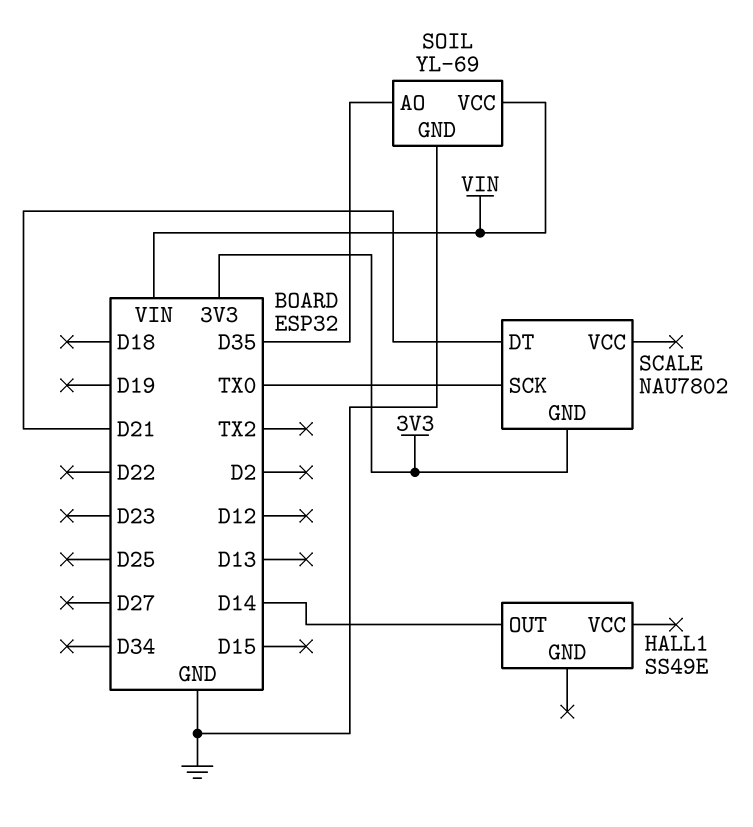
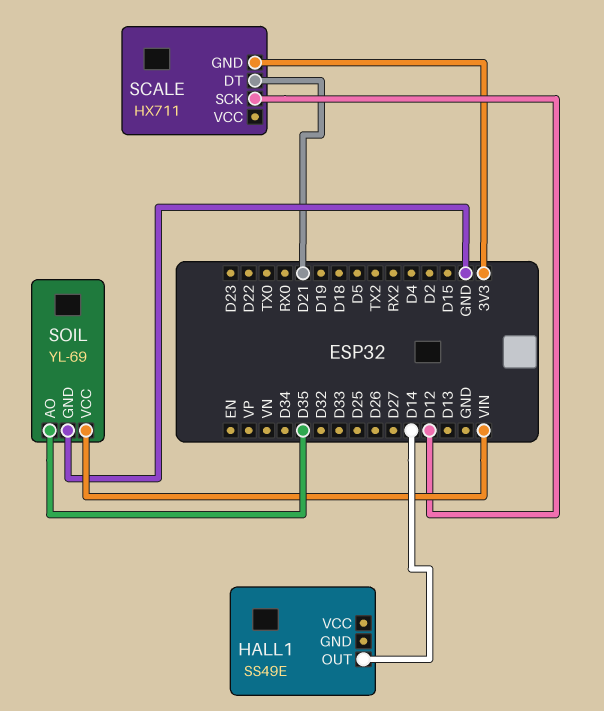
SCALE: NAU7802 -> HX711
SCALE pin SCK: TX0 -> D12

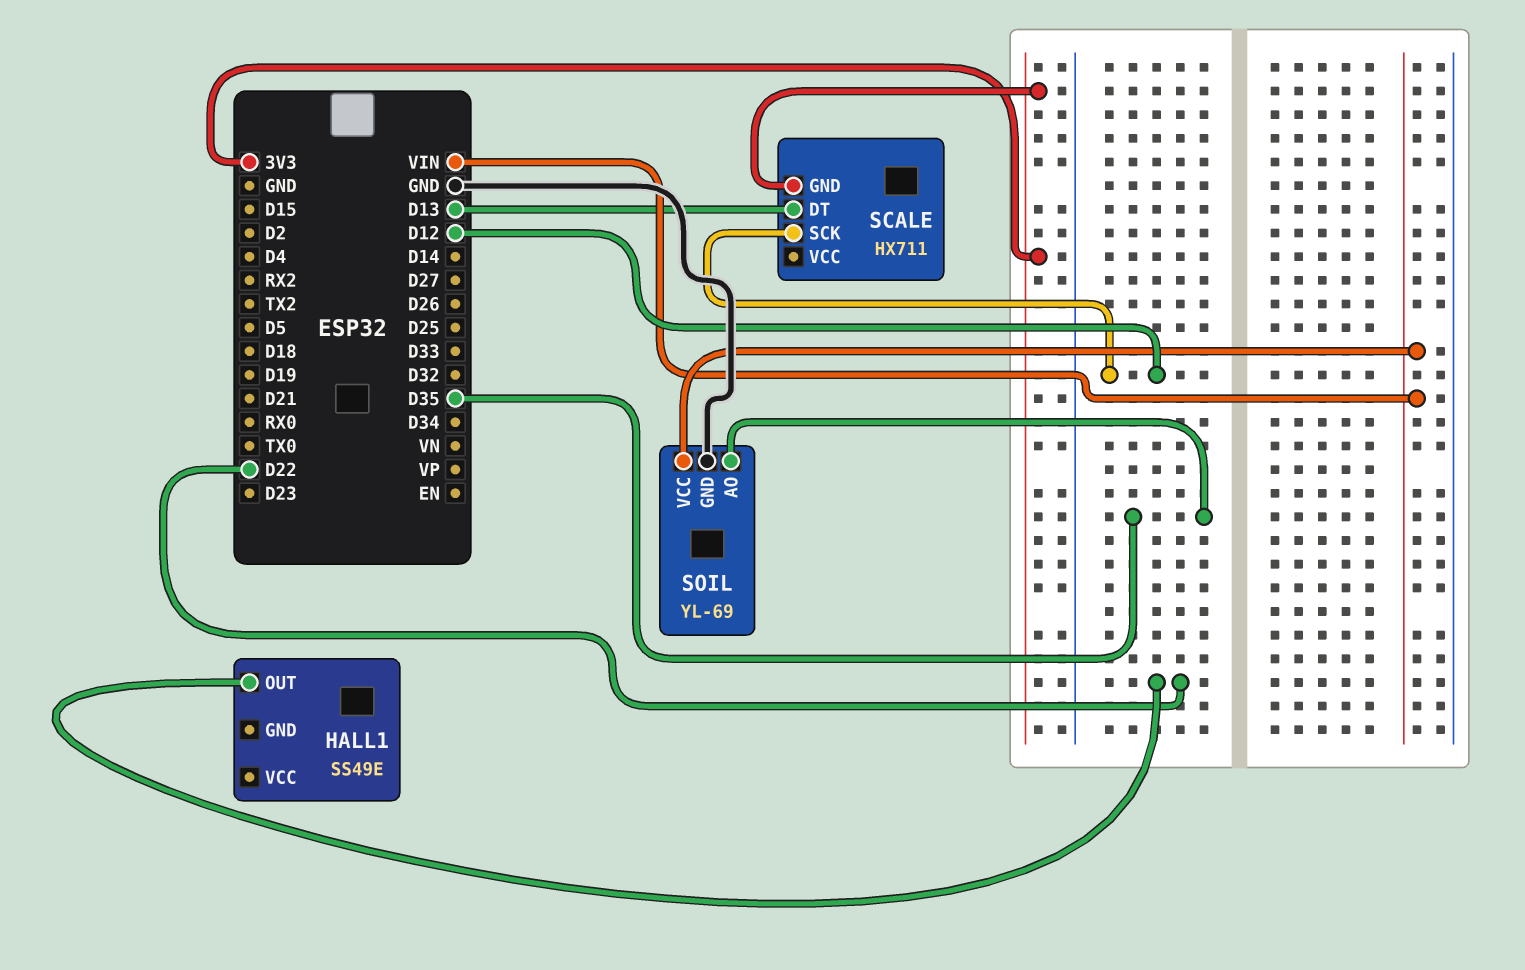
HALL1 pin OUT: D14 -> D22
SCALE pin DT: D21 -> D13

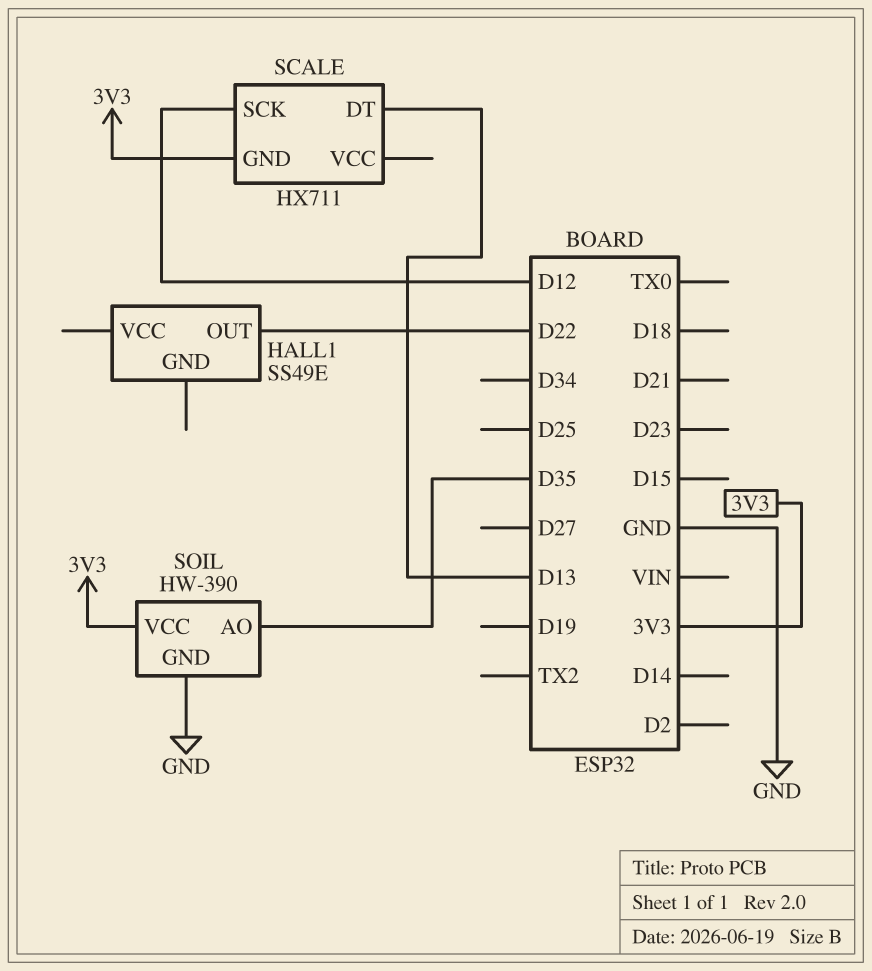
SOIL: YL-69 -> HW-390
SOIL pin VCC: VIN -> 3V3

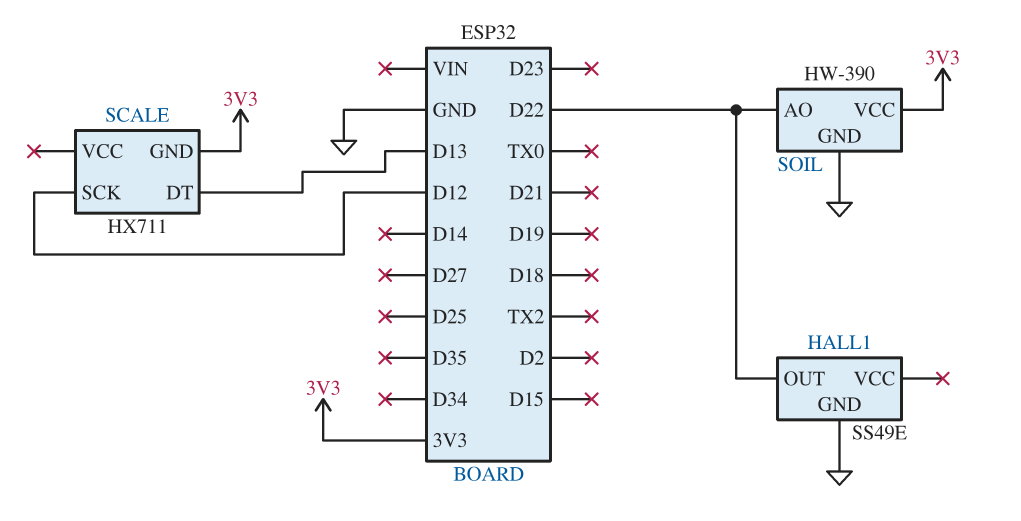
HALL1 pin GND: none -> GND
SOIL pin AO: D35 -> D22

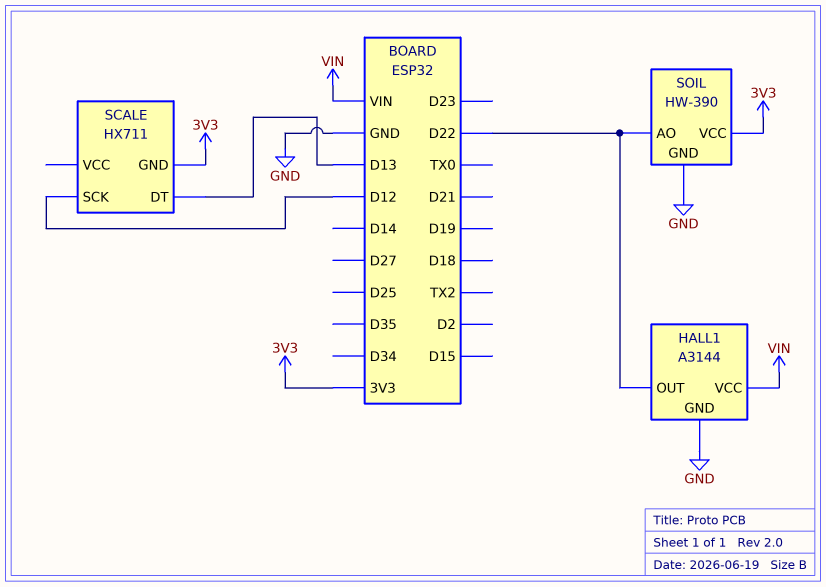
HALL1: SS49E -> A3144
HALL1 pin VCC: none -> VIN

